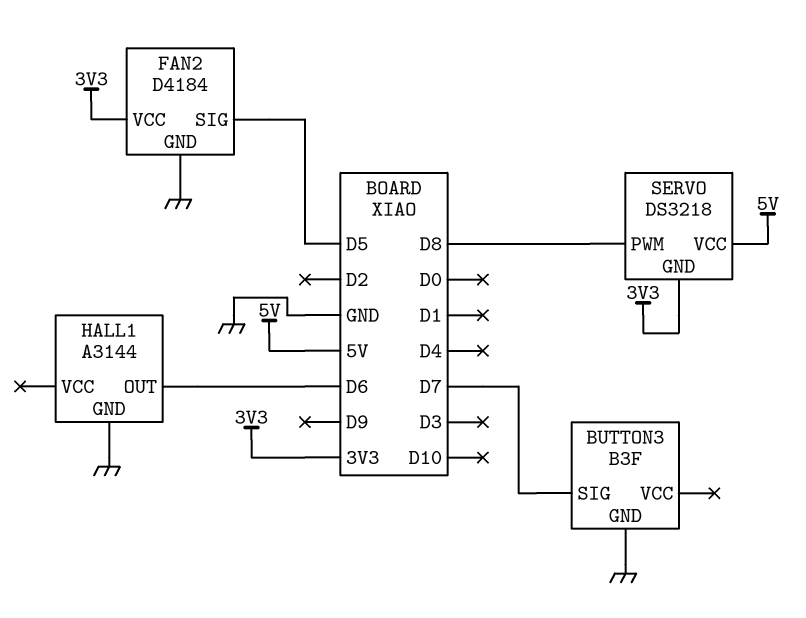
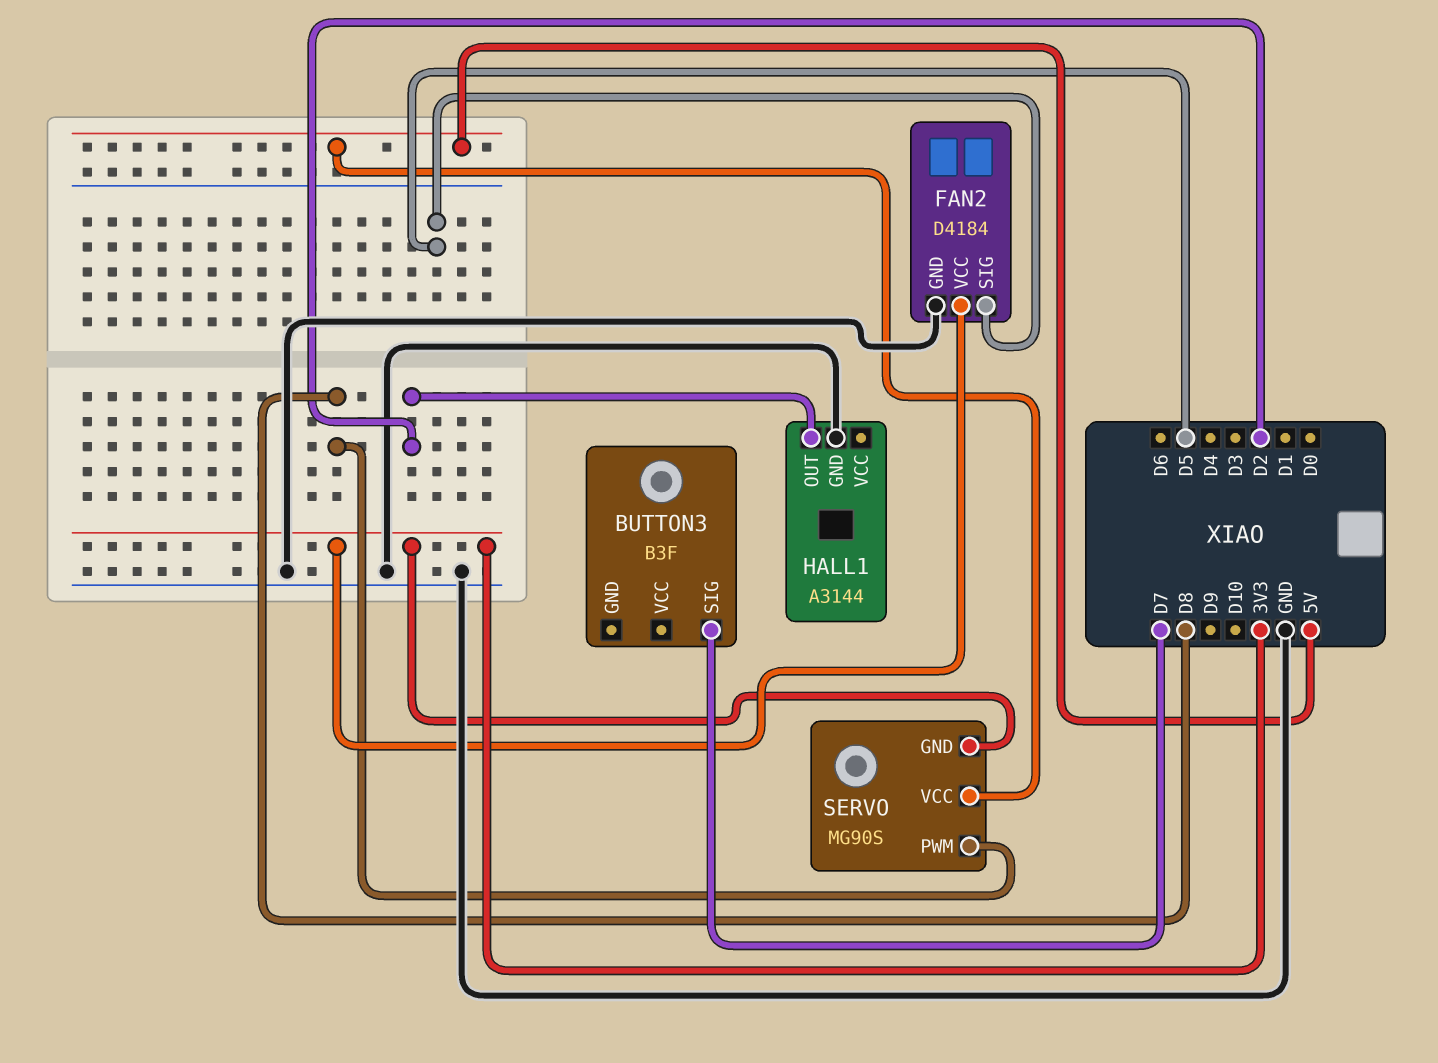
BUTTON3 pin GND: GND -> none
HALL1 pin OUT: D6 -> D2
SERVO: DS3218 -> MG90S

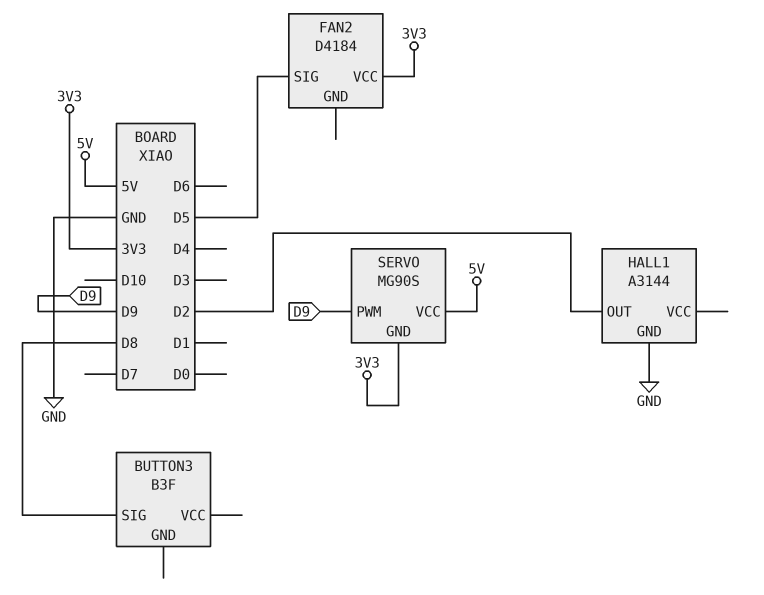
BUTTON3 pin SIG: D7 -> D8
FAN2 pin GND: GND -> none
SERVO pin PWM: D8 -> D9

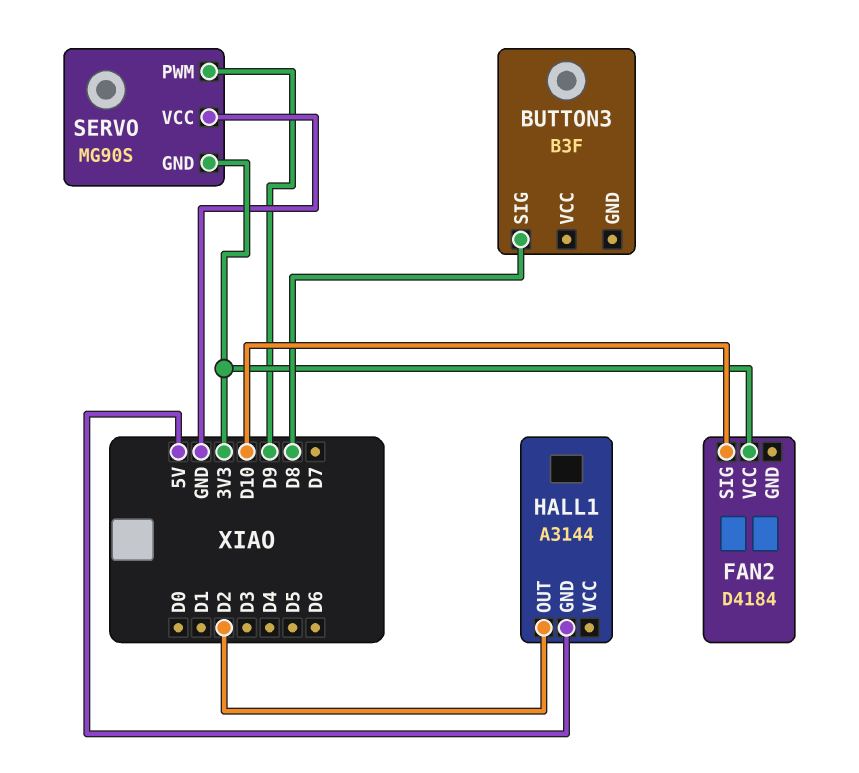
FAN2 pin SIG: D5 -> D10
HALL1 pin GND: GND -> 5V
SERVO pin VCC: 5V -> GND

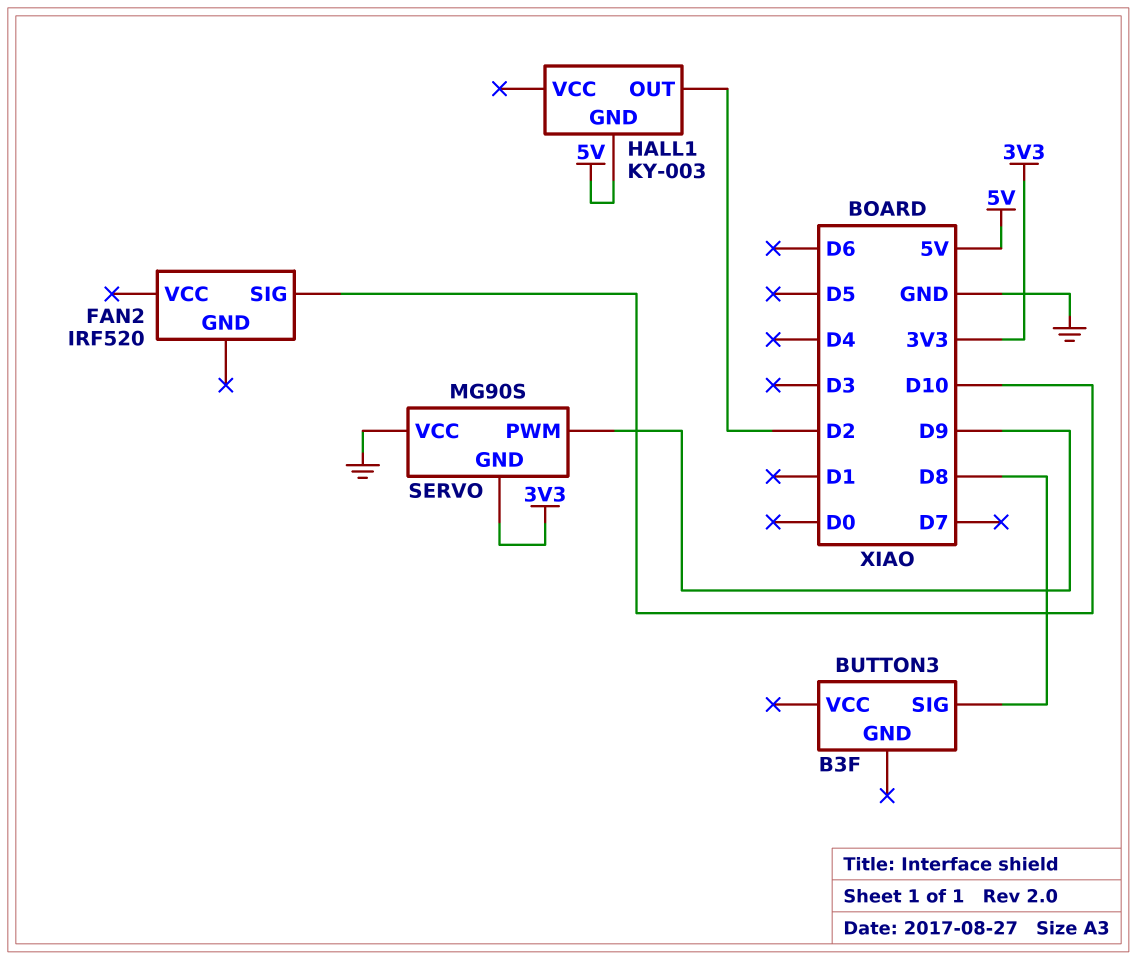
FAN2: D4184 -> IRF520
FAN2 pin VCC: 3V3 -> none
HALL1: A3144 -> KY-003

